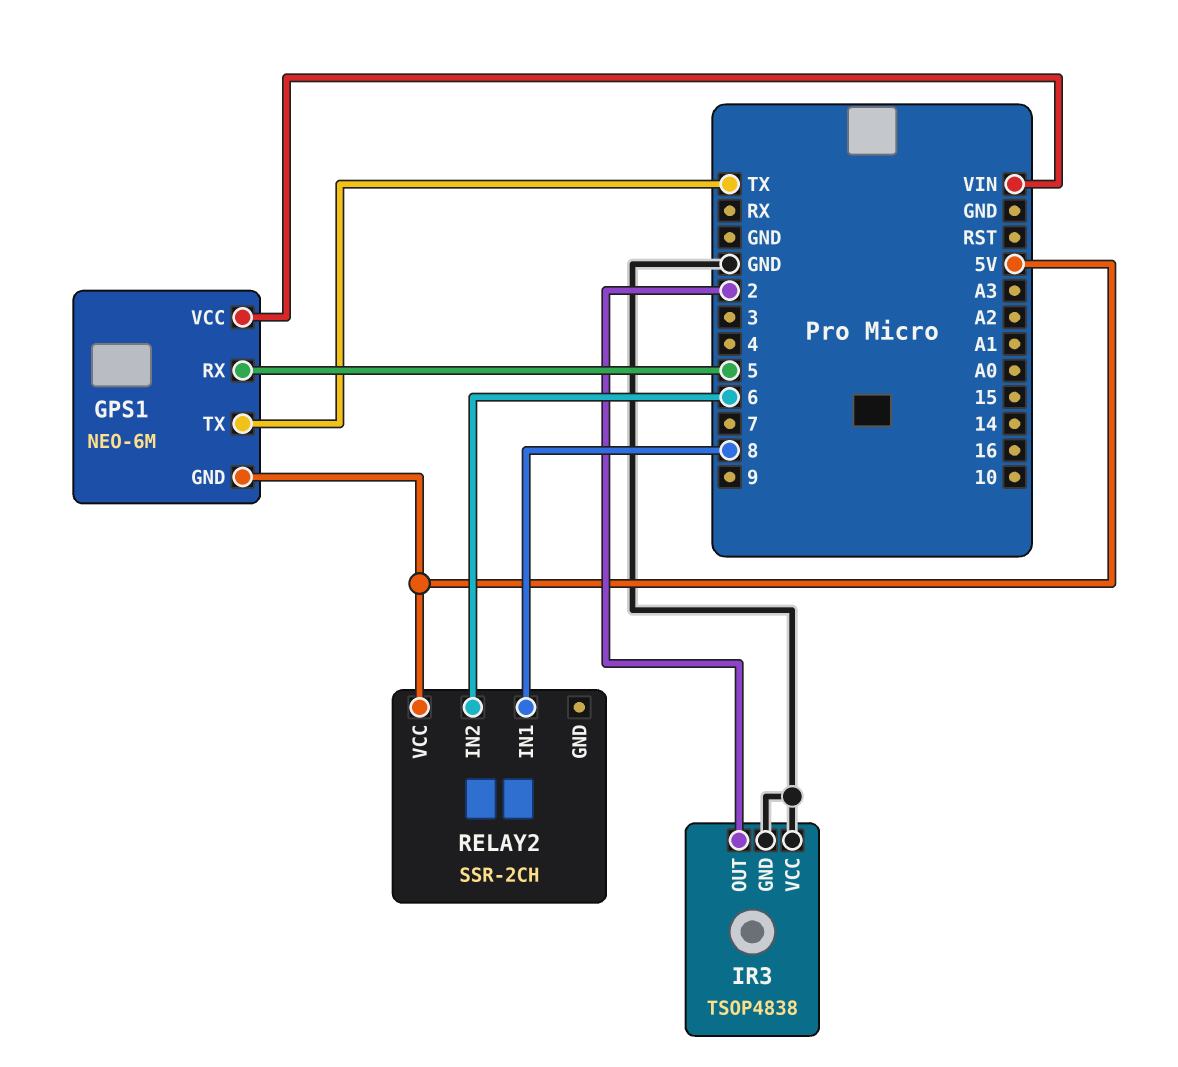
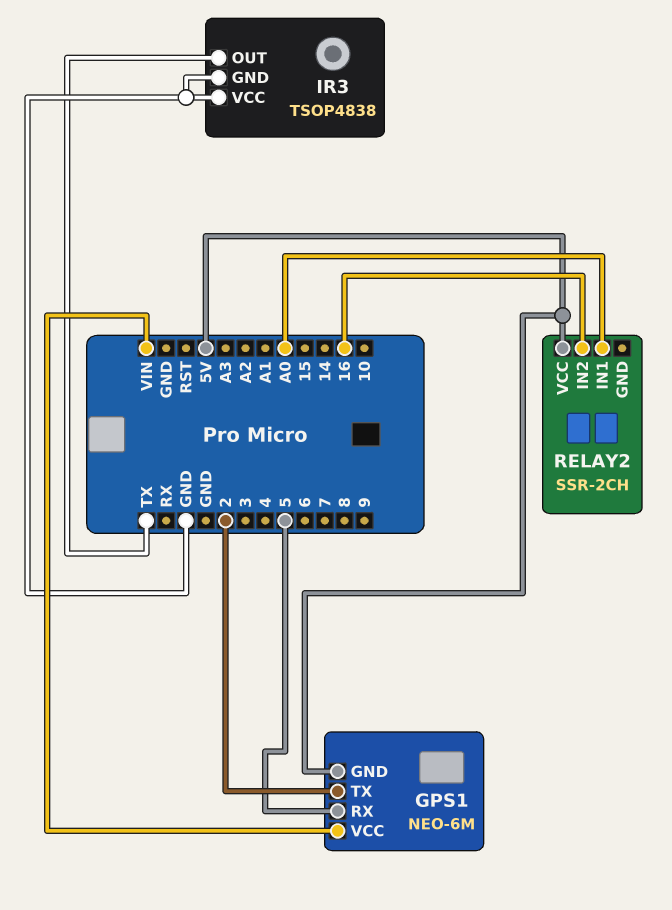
GPS1 pin TX: TX -> 2
IR3 pin OUT: 2 -> TX
RELAY2 pin IN1: 8 -> A0
RELAY2 pin IN2: 6 -> 16

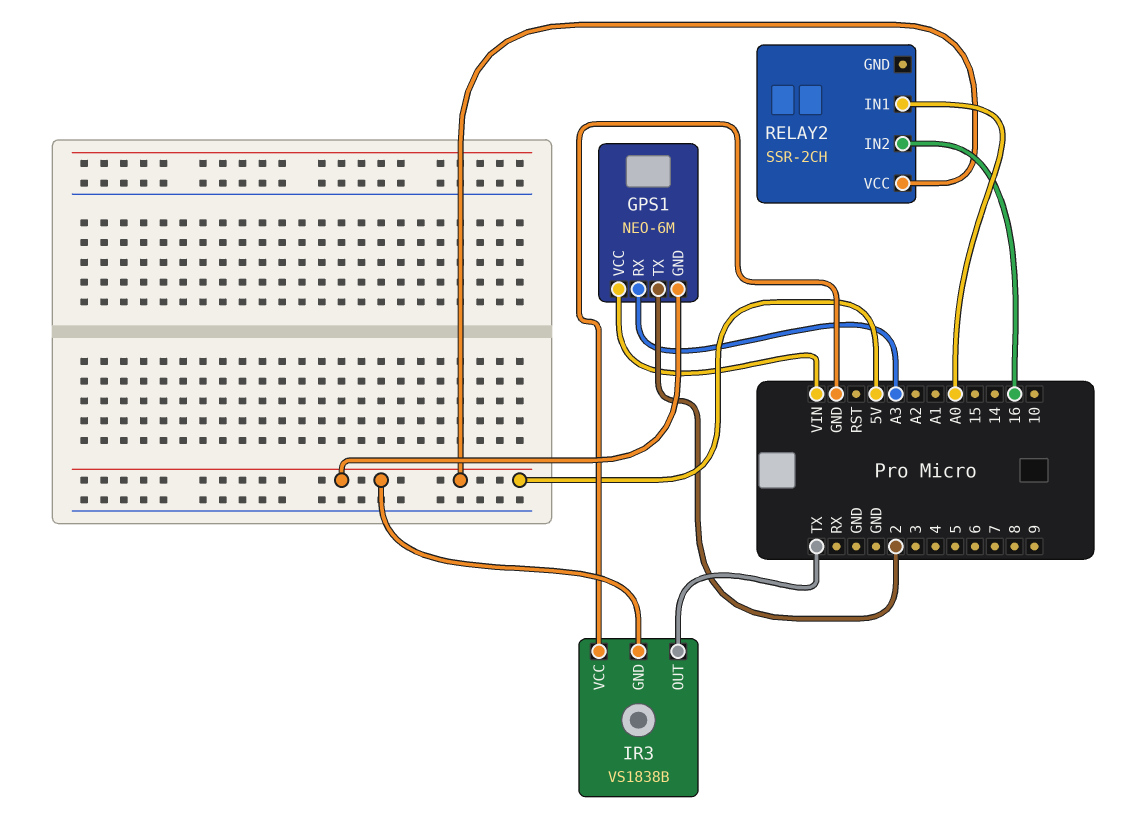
GPS1 pin RX: 5 -> A3
IR3: TSOP4838 -> VS1838B
IR3 pin GND: GND -> 5V

